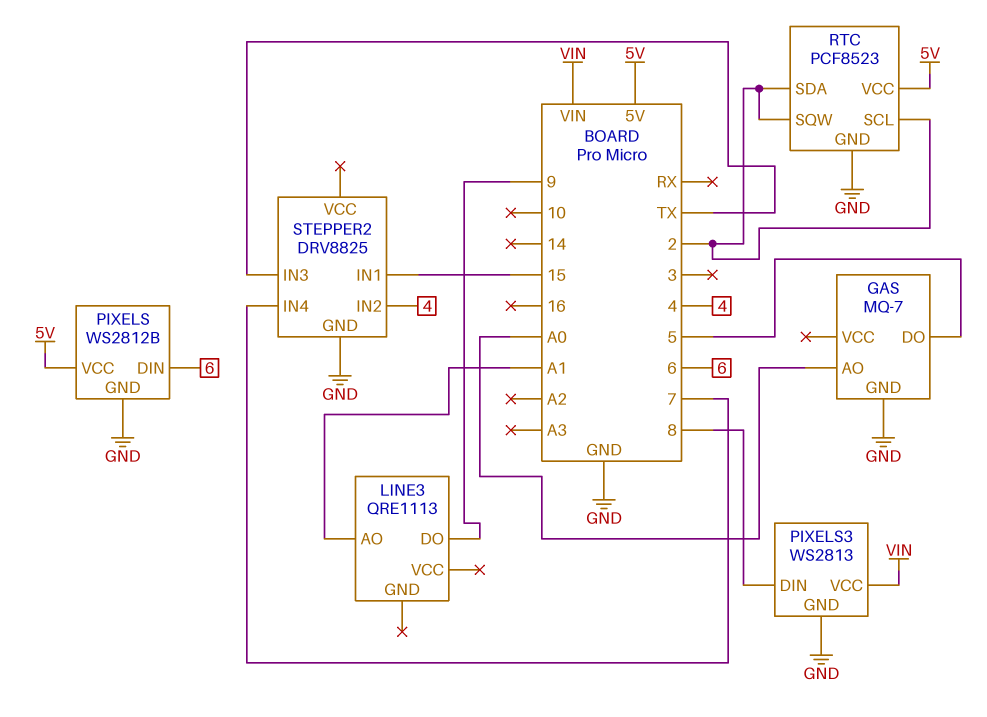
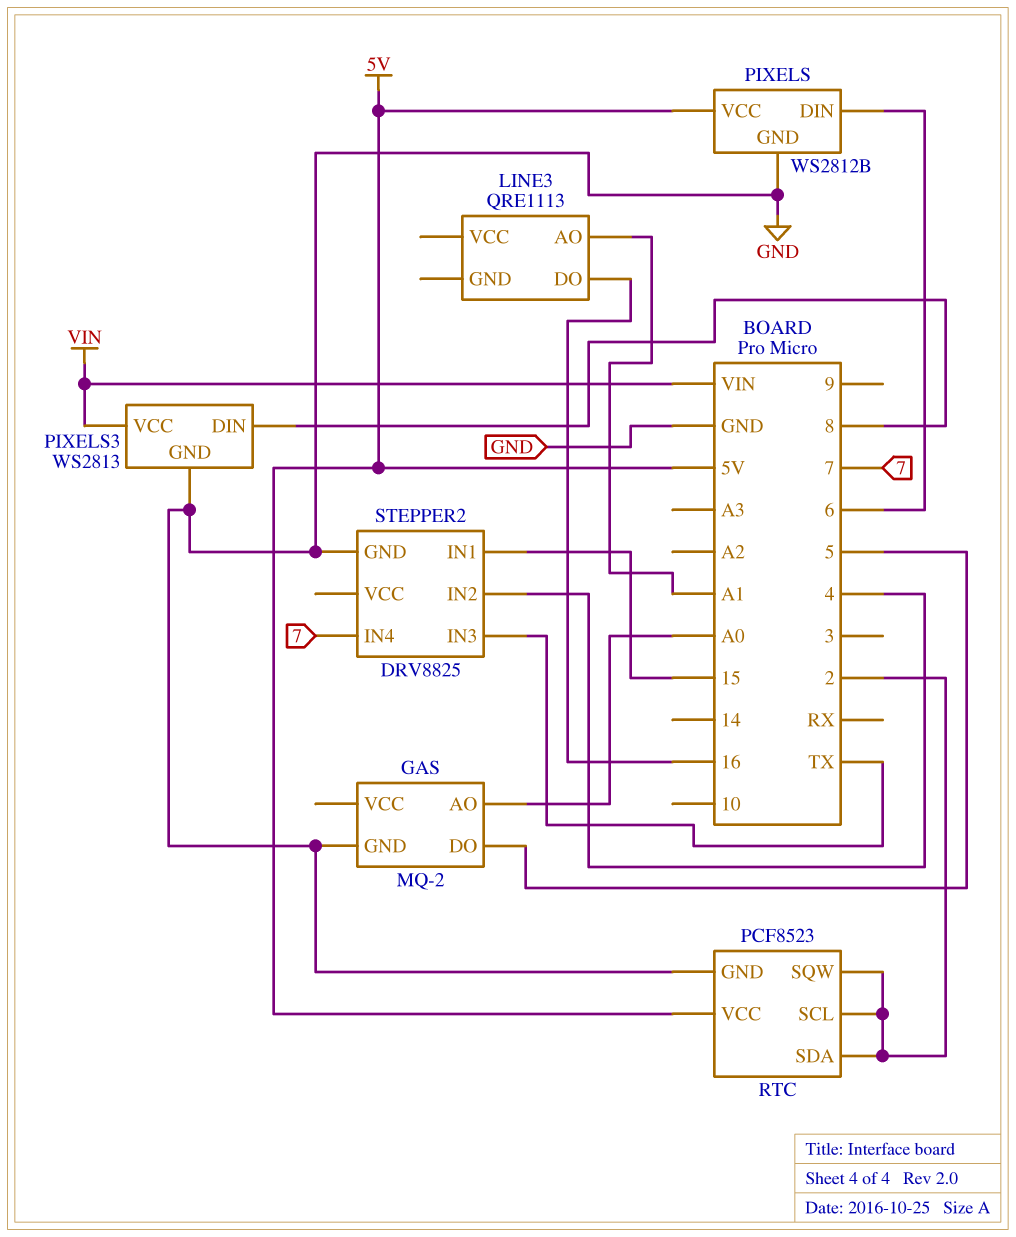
GAS: MQ-7 -> MQ-2
LINE3 pin DO: 9 -> 16

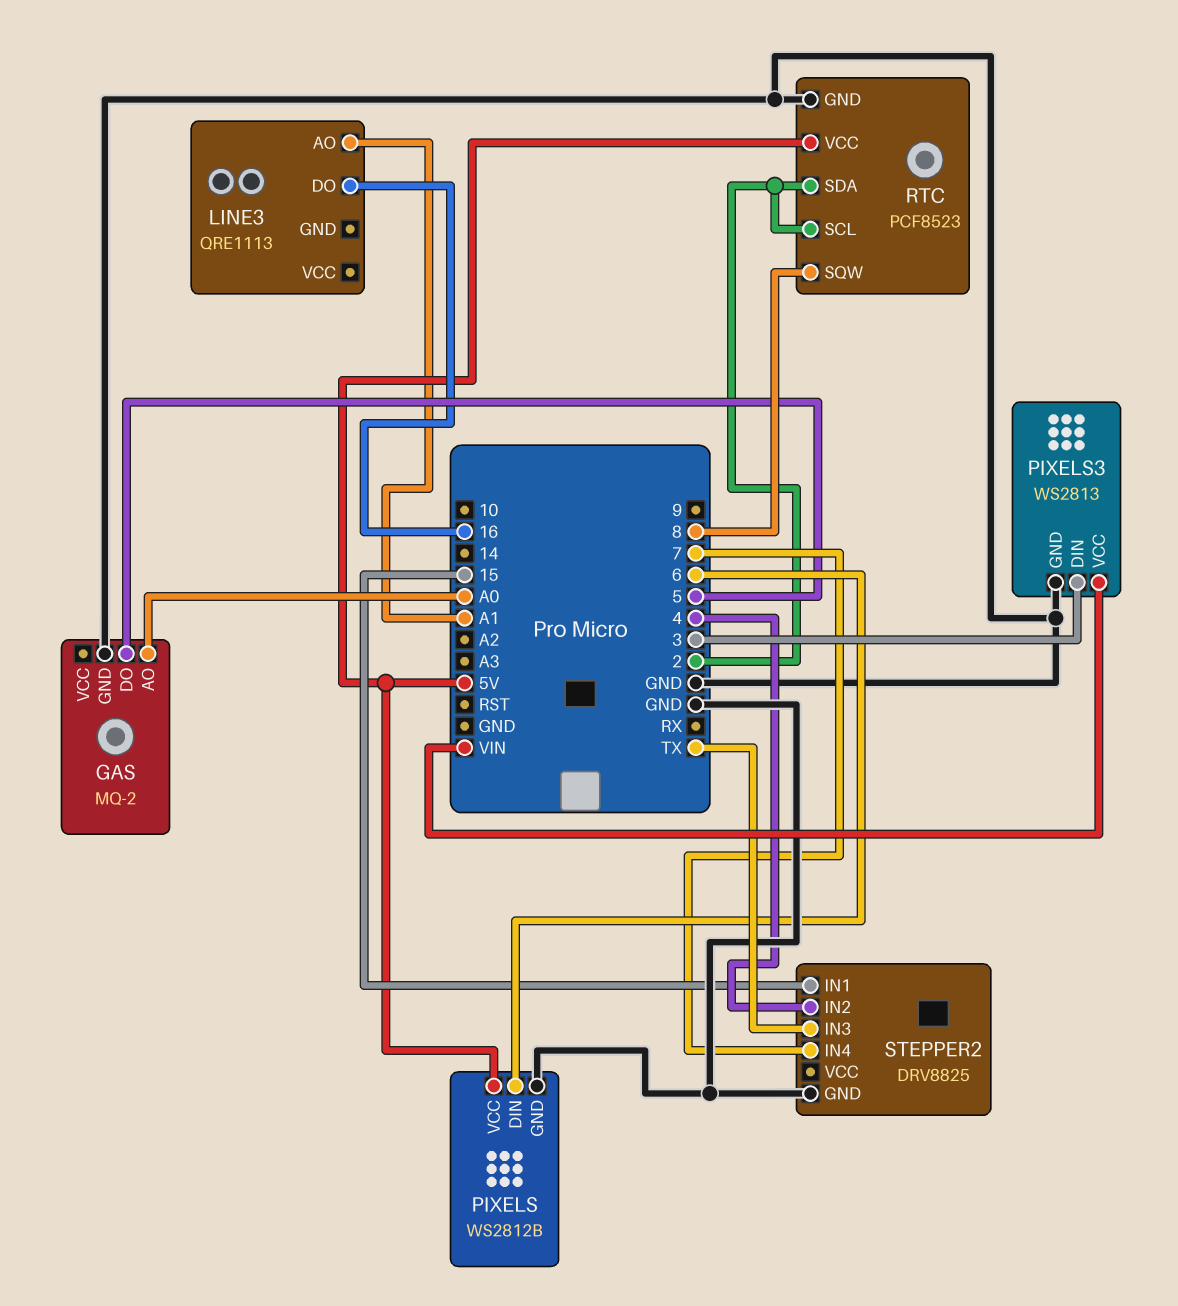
PIXELS3 pin DIN: 8 -> 3
RTC pin SQW: 2 -> 8

